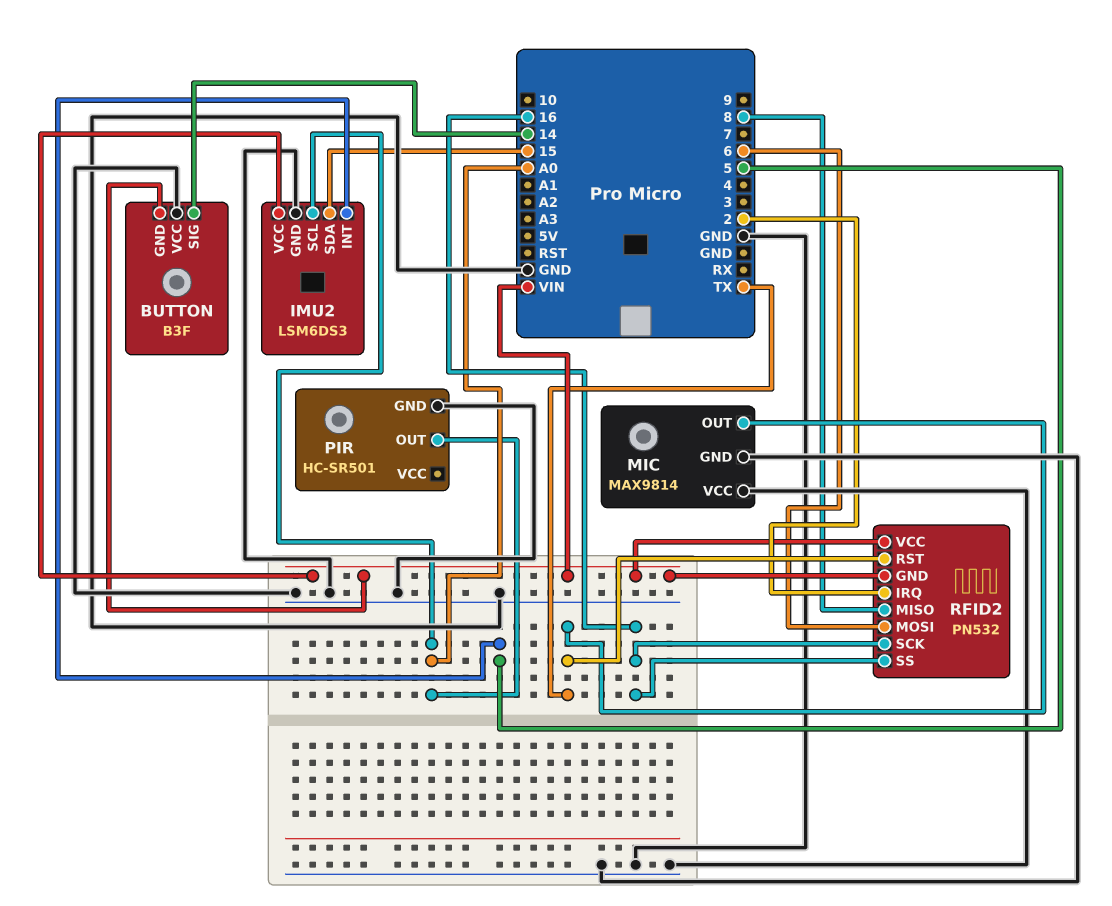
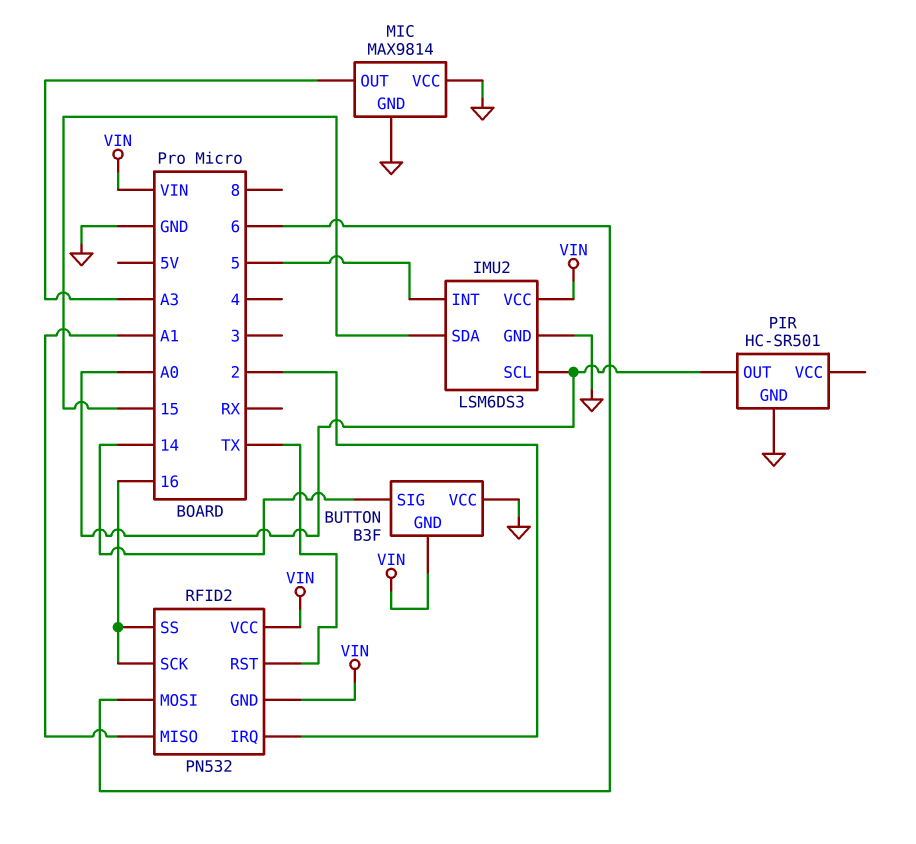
MIC pin OUT: TX -> A3
RFID2 pin MISO: 8 -> A1

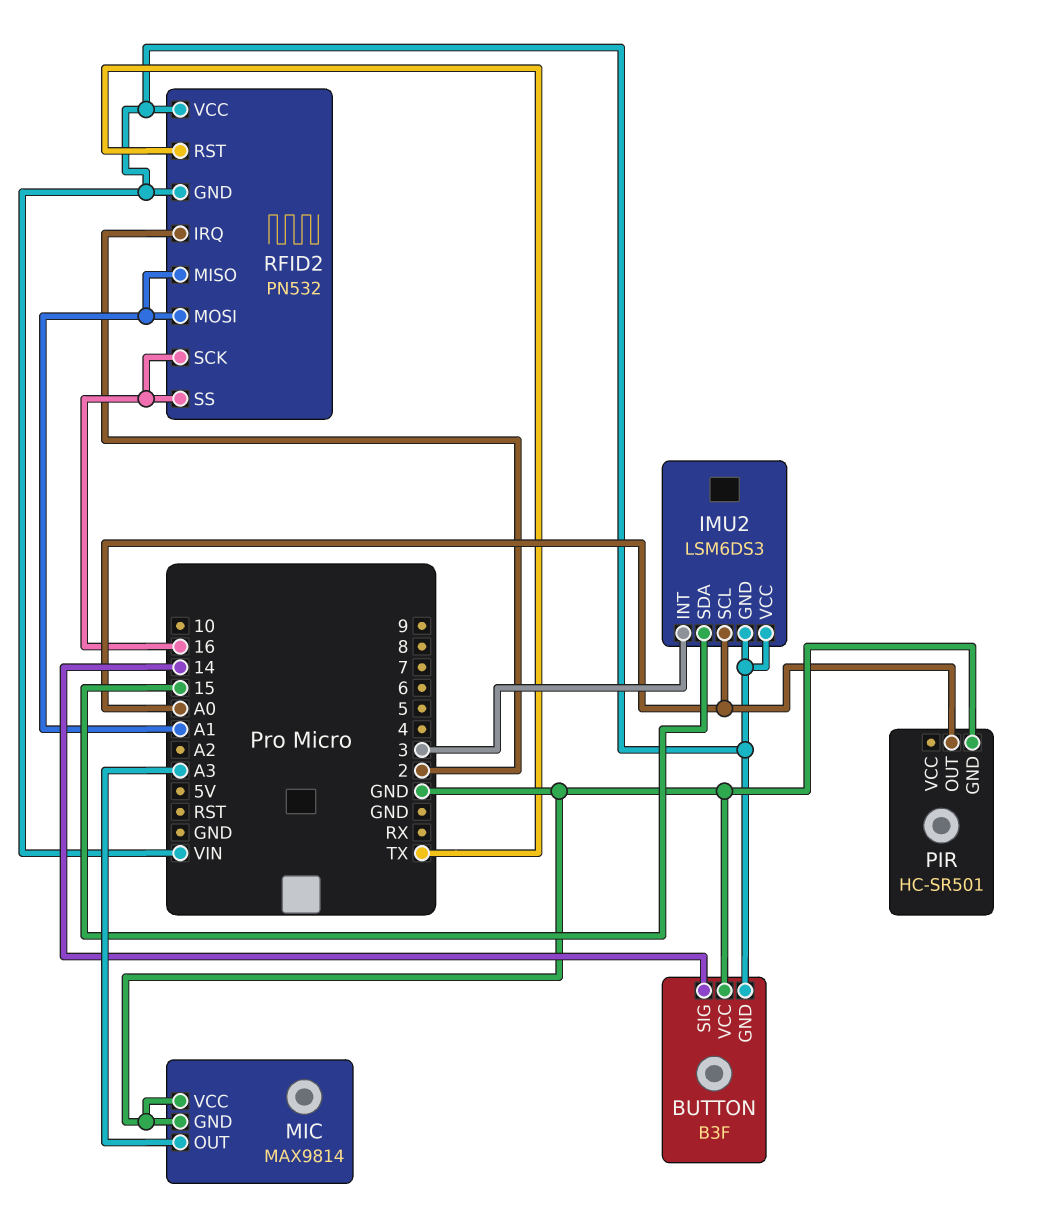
IMU2 pin GND: GND -> VIN
IMU2 pin INT: 5 -> 3
RFID2 pin MOSI: 6 -> A1

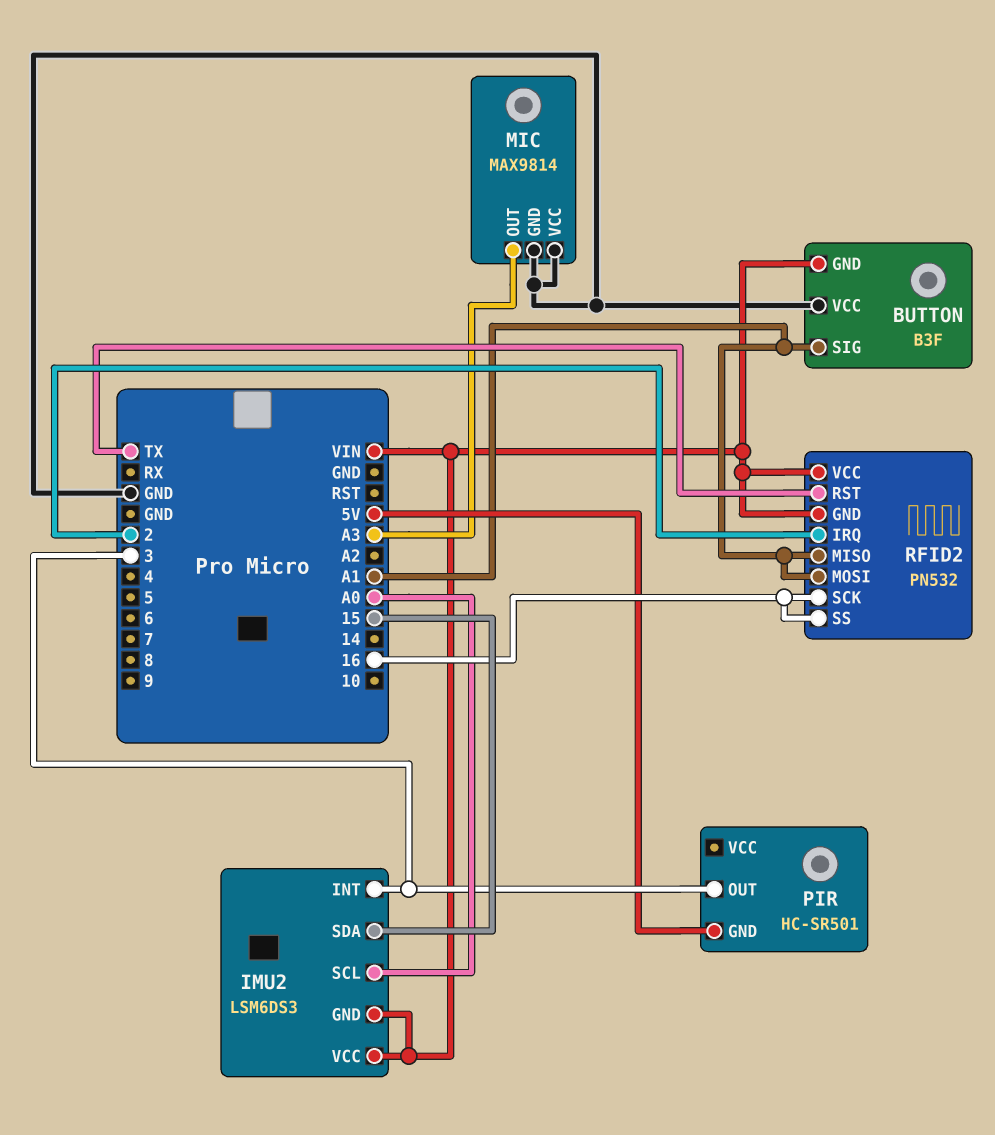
BUTTON pin SIG: 14 -> A1
PIR pin GND: GND -> 5V
PIR pin OUT: A0 -> 3

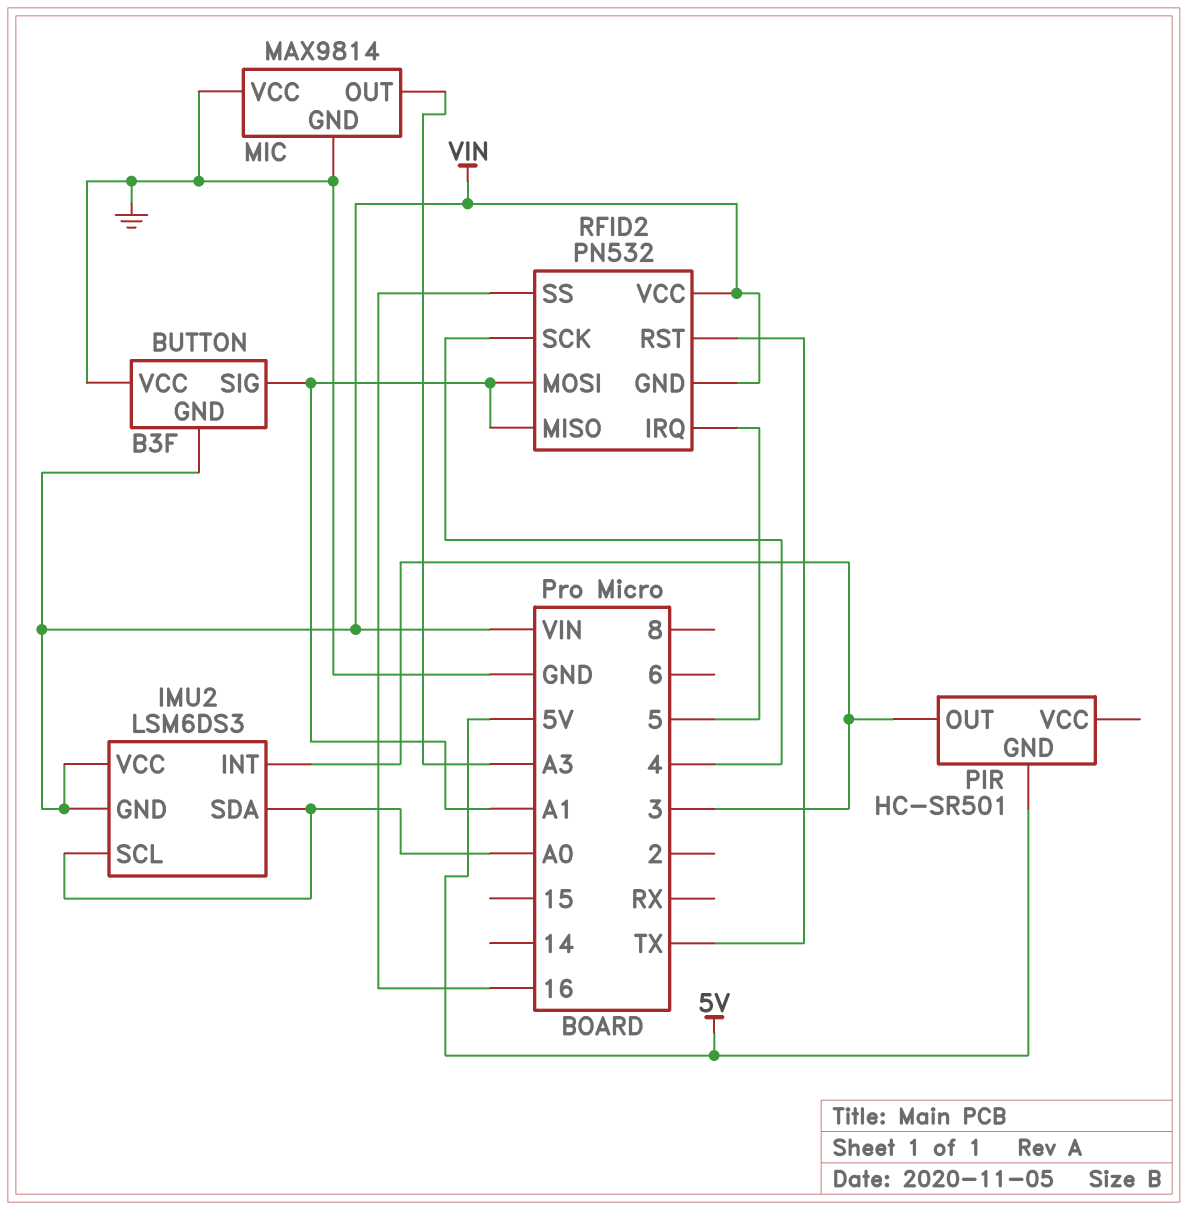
IMU2 pin SDA: 15 -> A0
RFID2 pin IRQ: 2 -> 5
RFID2 pin SCK: 16 -> 4

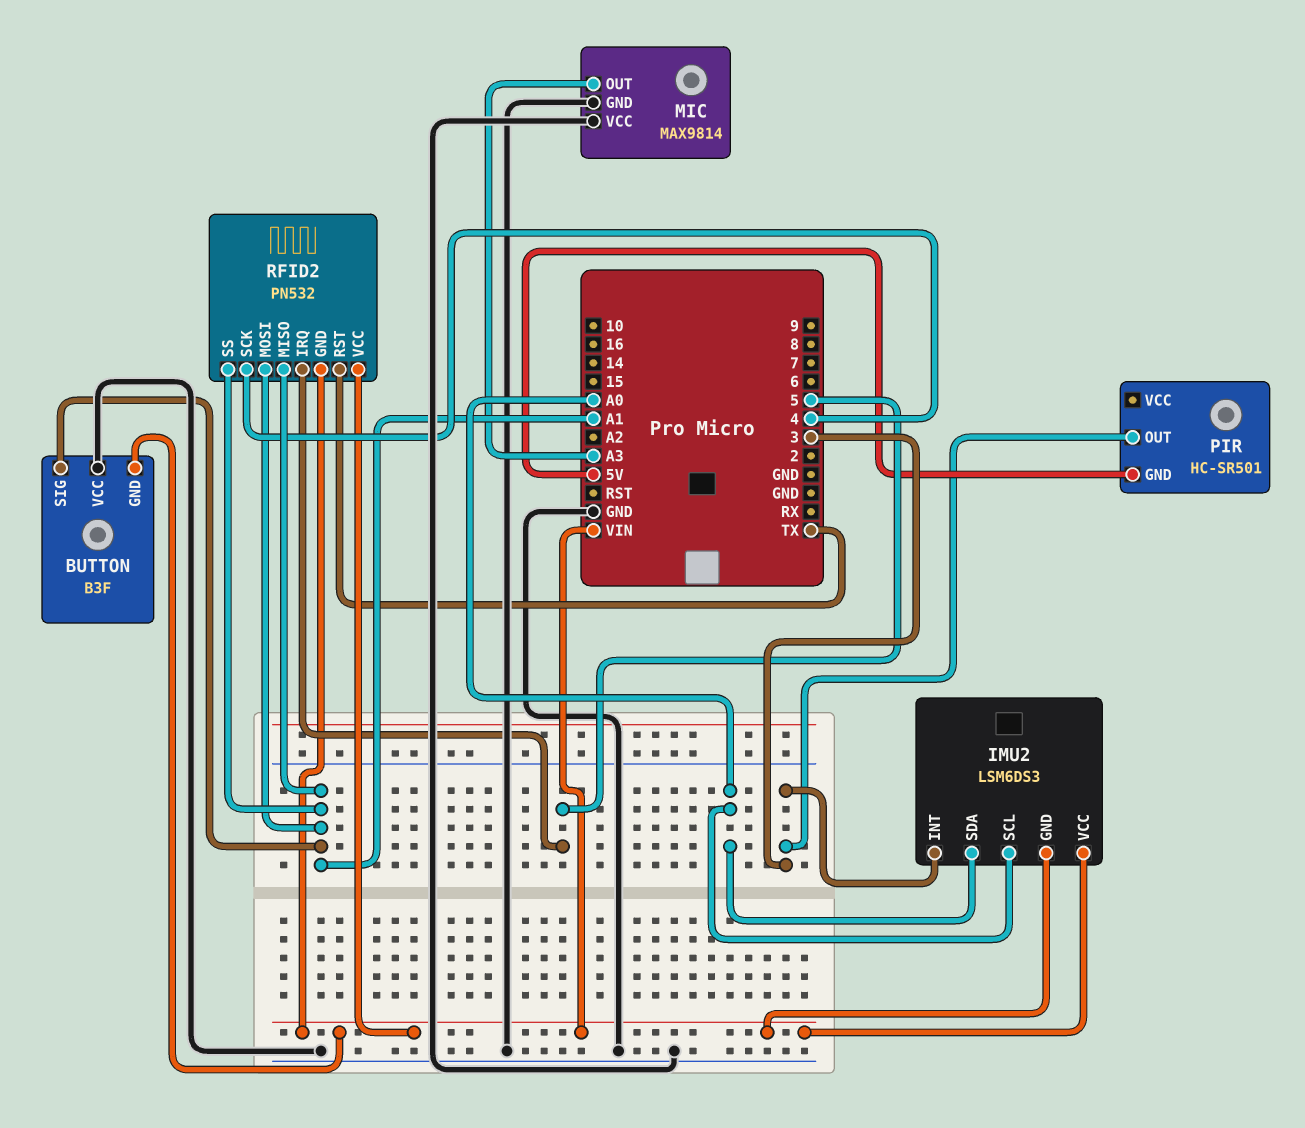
RFID2 pin SS: 16 -> A1

